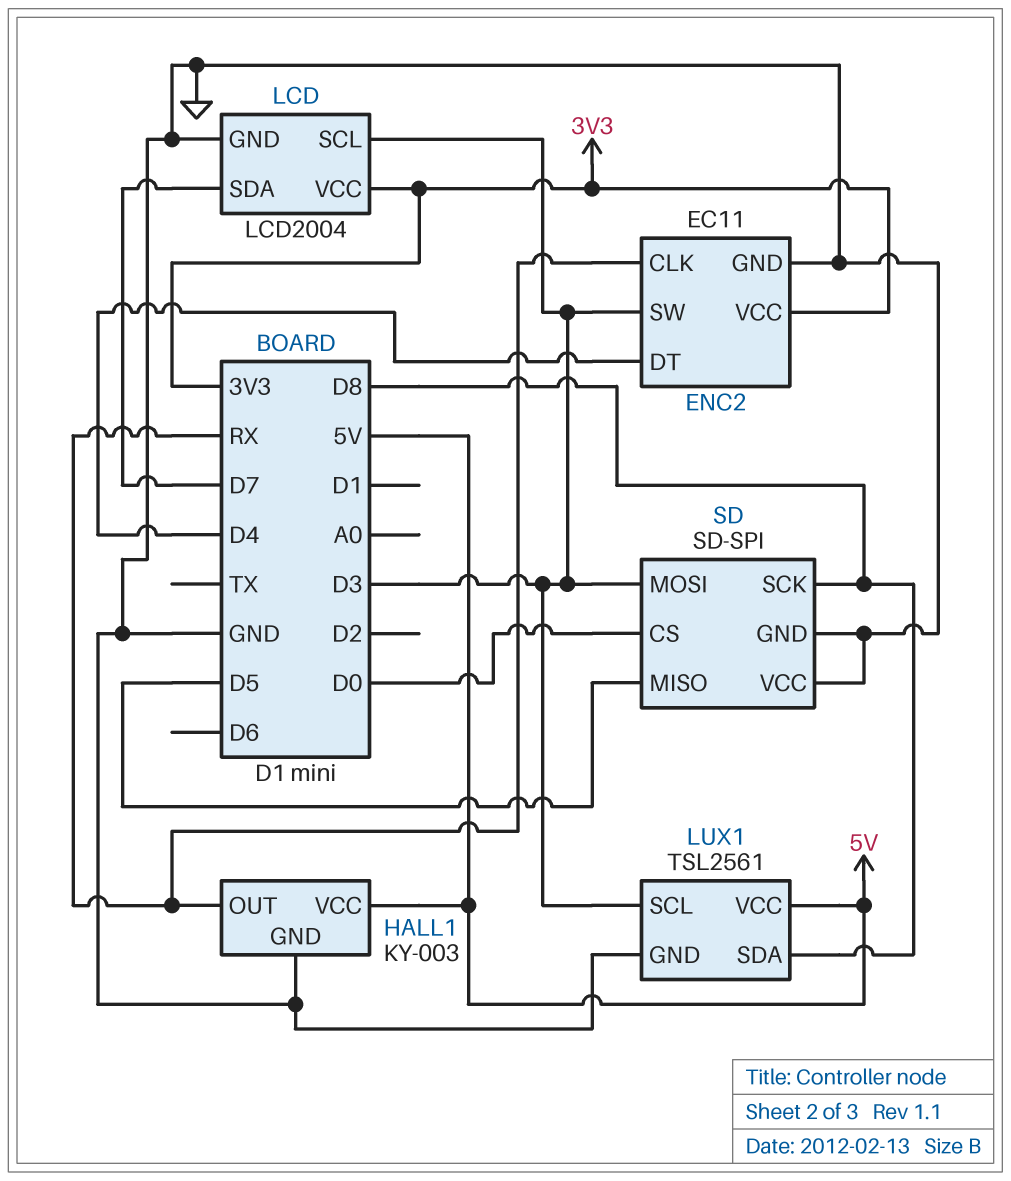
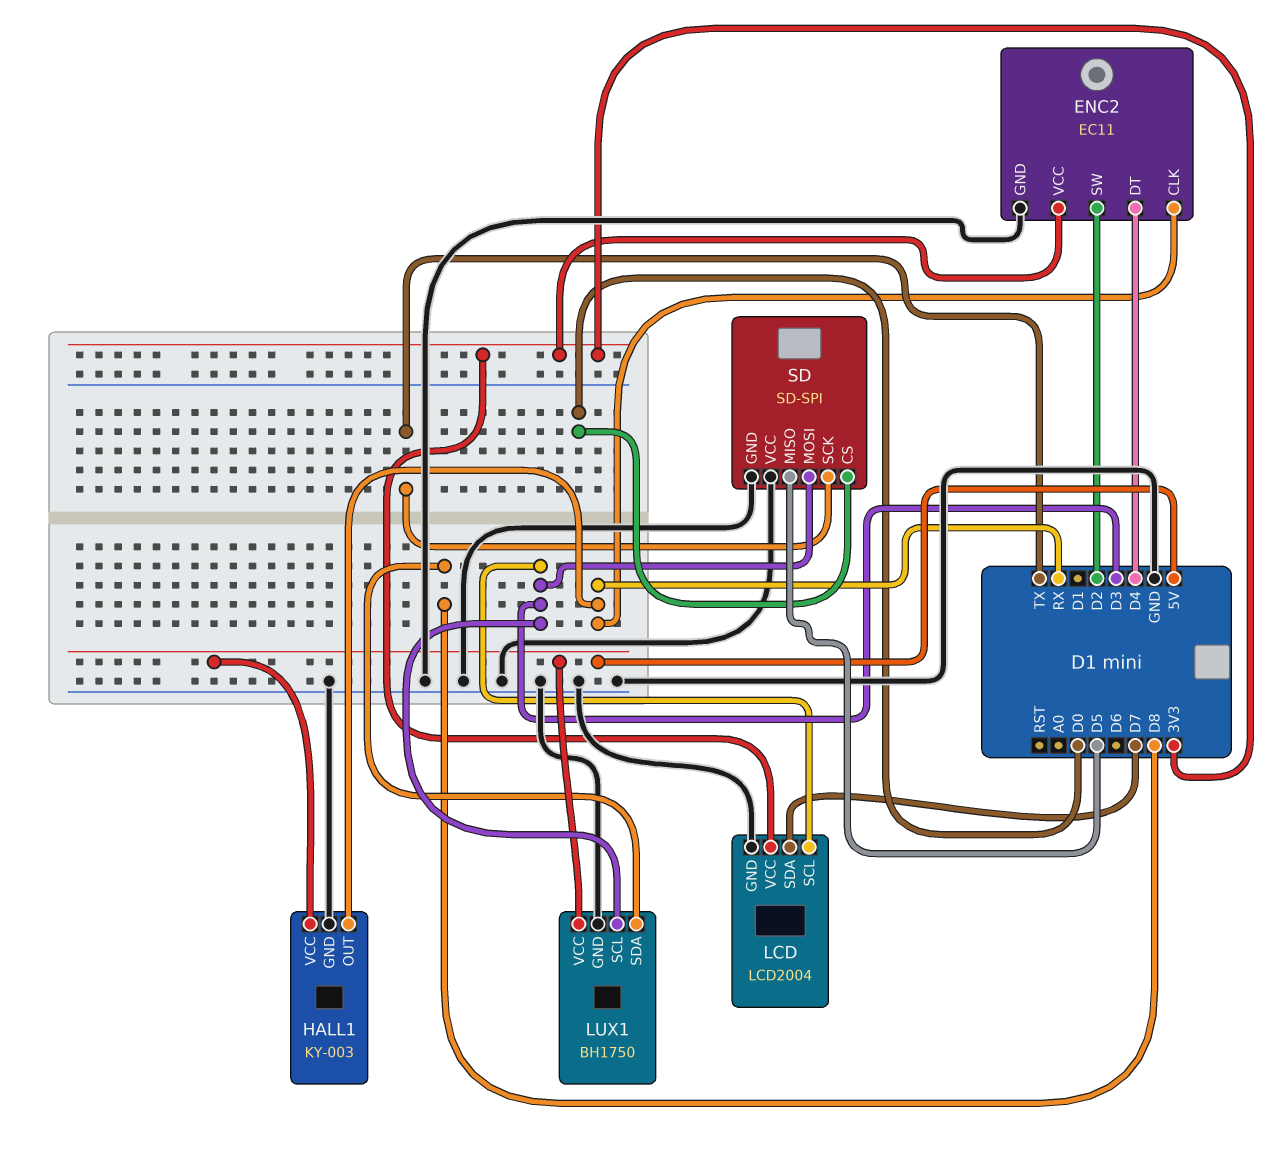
ENC2 pin SW: D3 -> D2
LUX1: TSL2561 -> BH1750
SD pin SCK: D8 -> TX

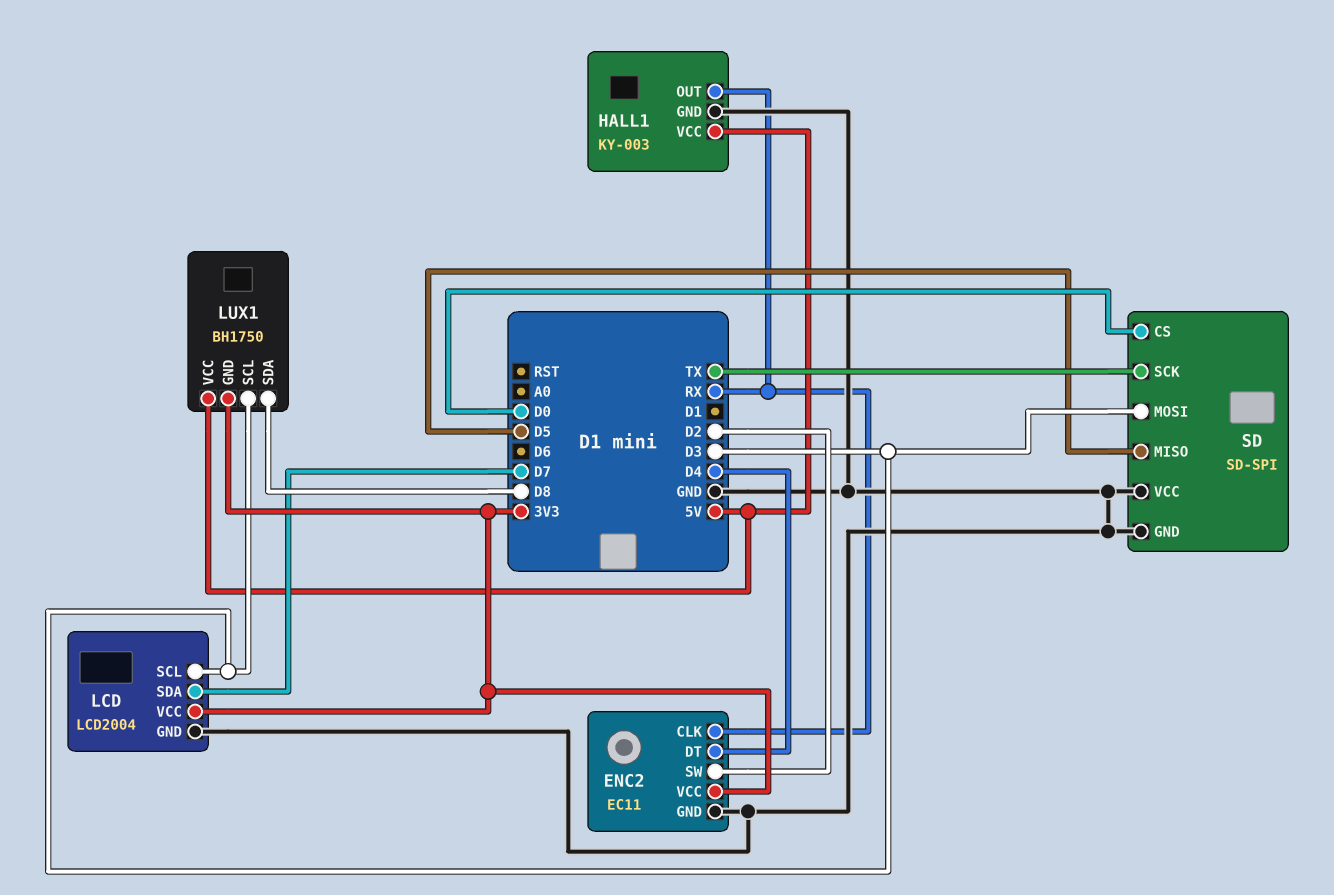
LUX1 pin GND: GND -> 3V3

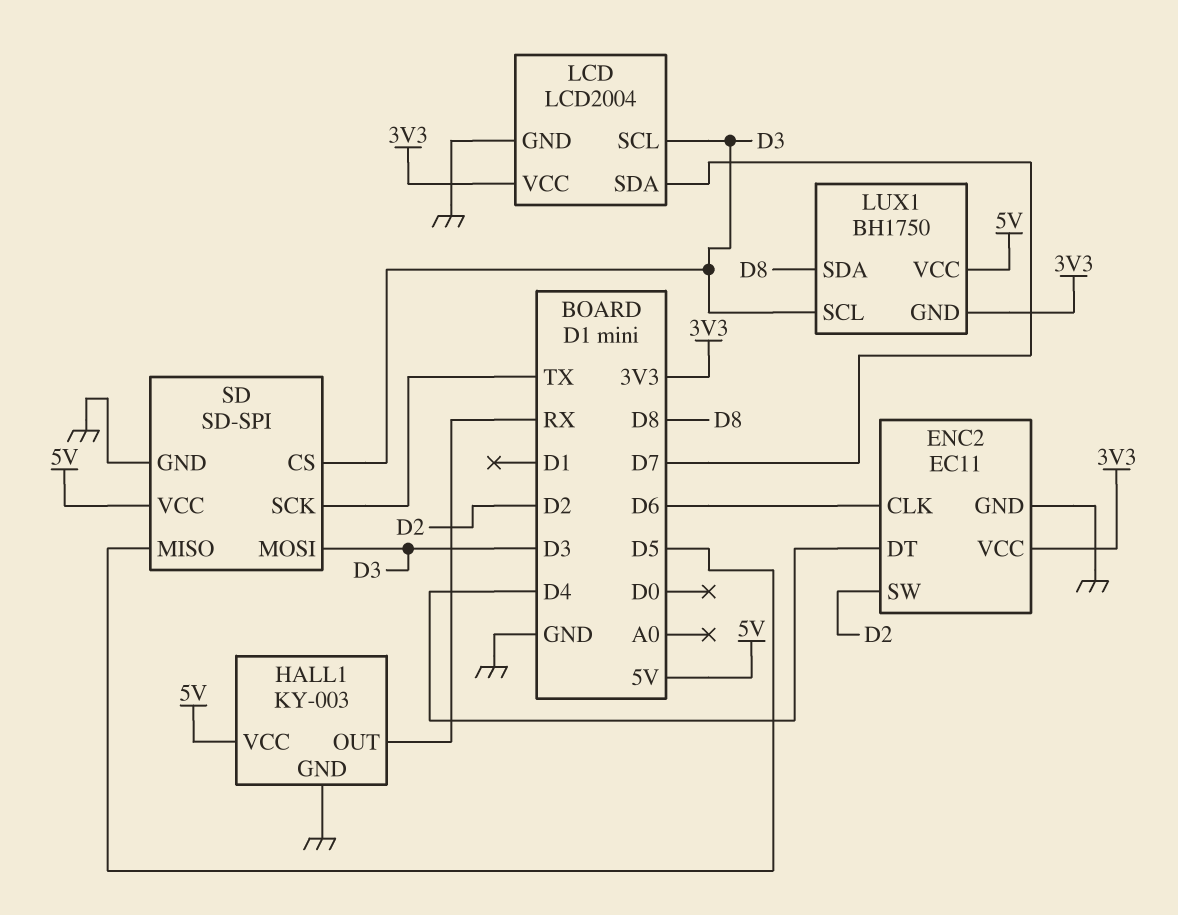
ENC2 pin CLK: RX -> D6
SD pin CS: D0 -> D3
SD pin VCC: GND -> 5V

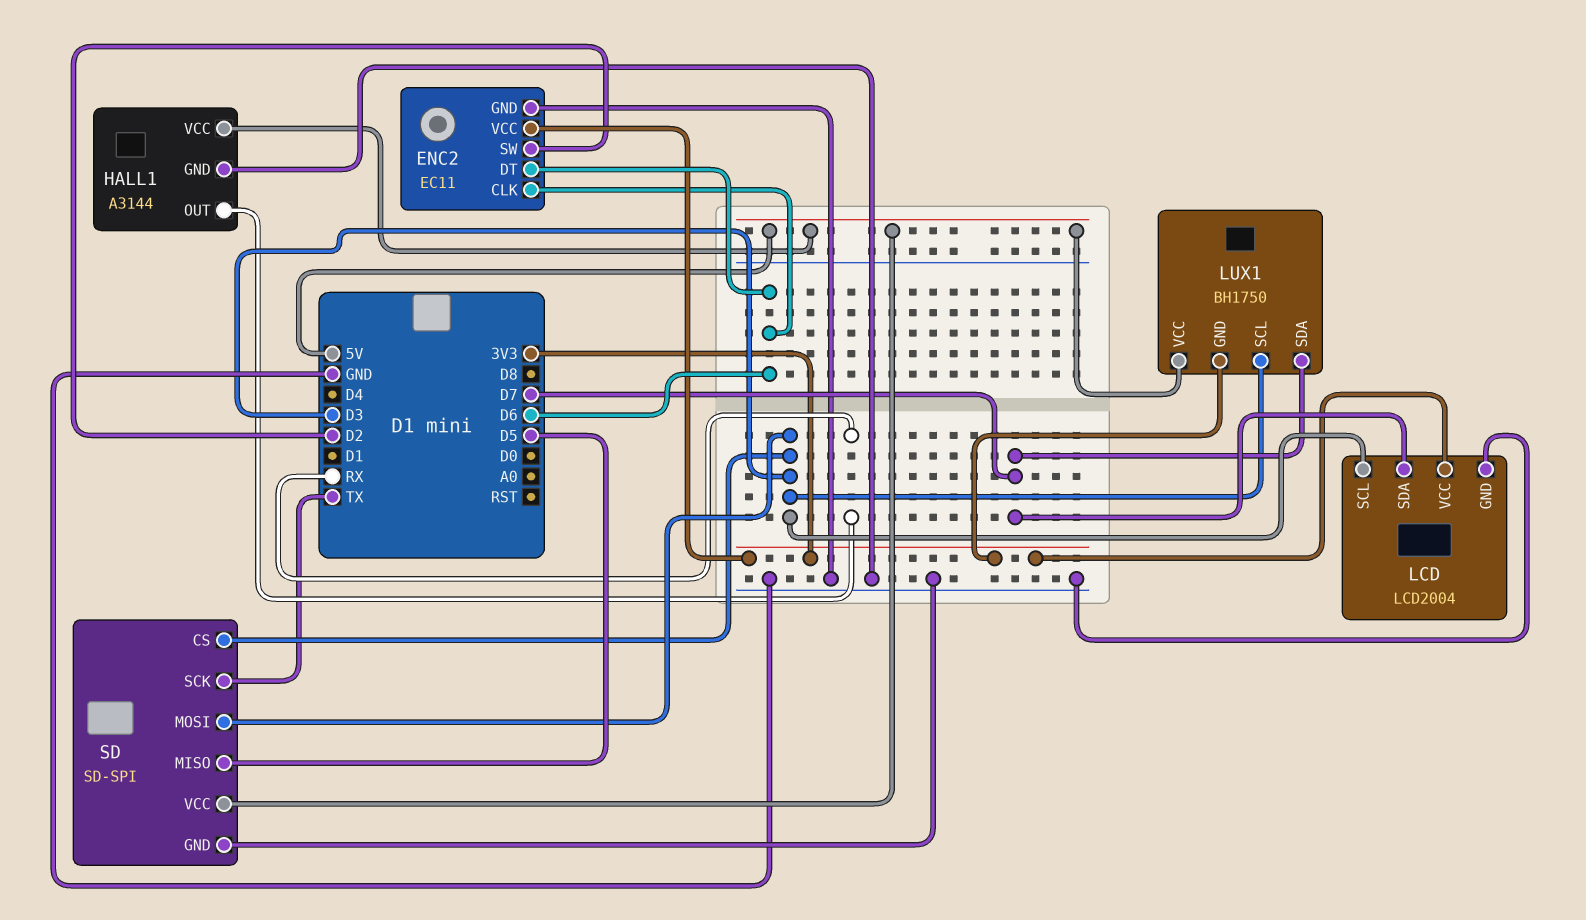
ENC2 pin DT: D4 -> D6
HALL1: KY-003 -> A3144
LUX1 pin SDA: D8 -> D7

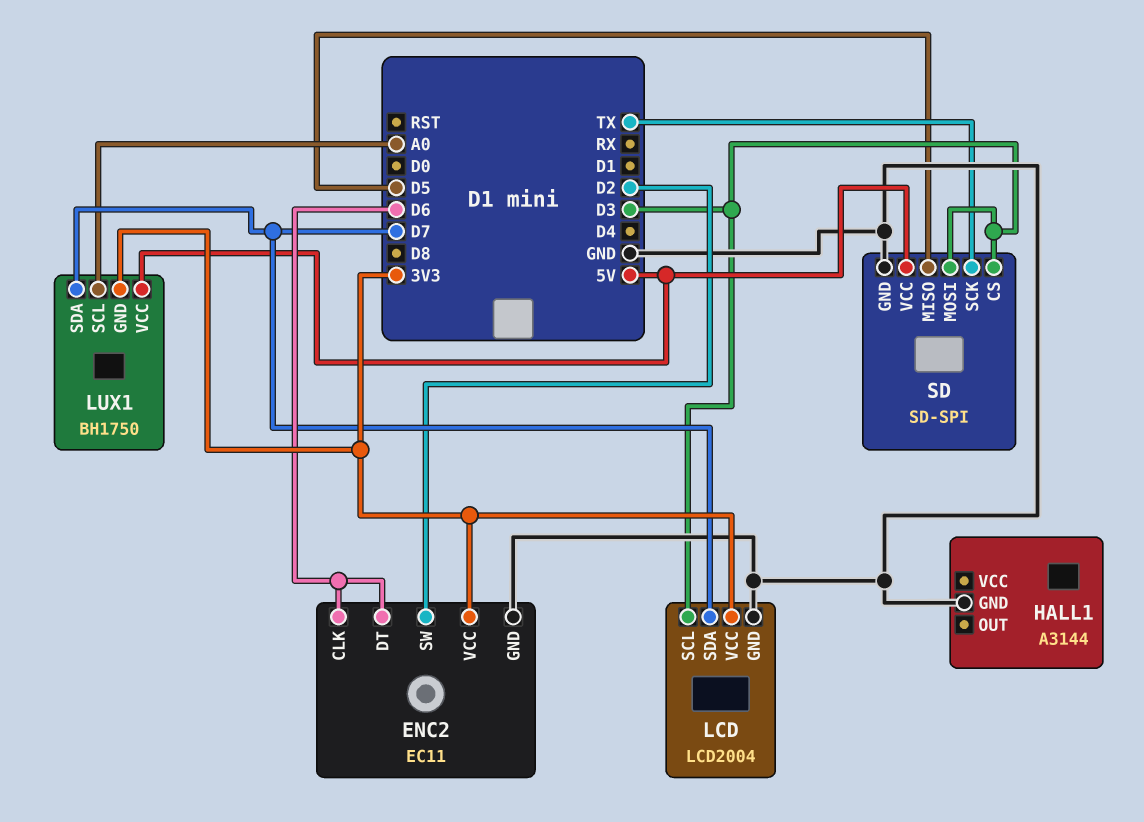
HALL1 pin OUT: RX -> none
HALL1 pin VCC: 5V -> none
LUX1 pin SCL: D3 -> A0

